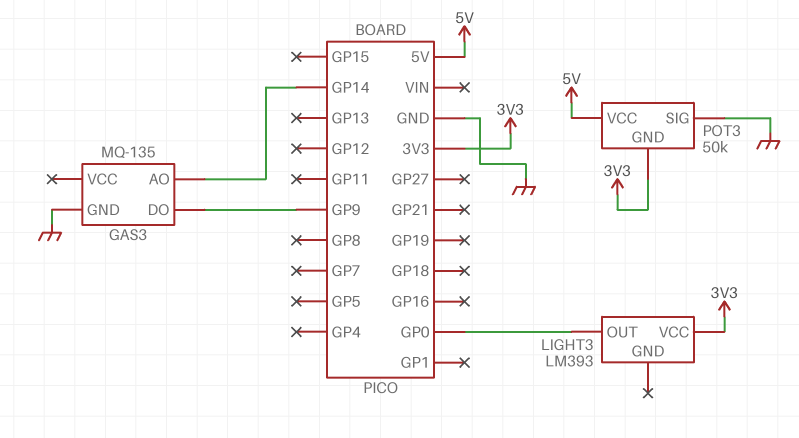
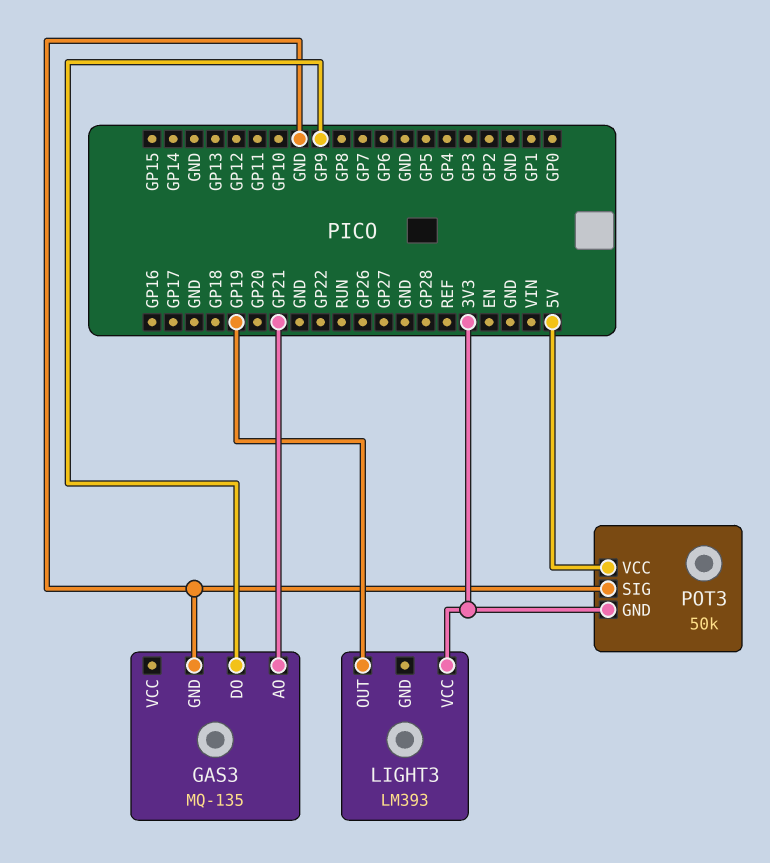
GAS3 pin AO: GP14 -> GP21
LIGHT3 pin OUT: GP0 -> GP19

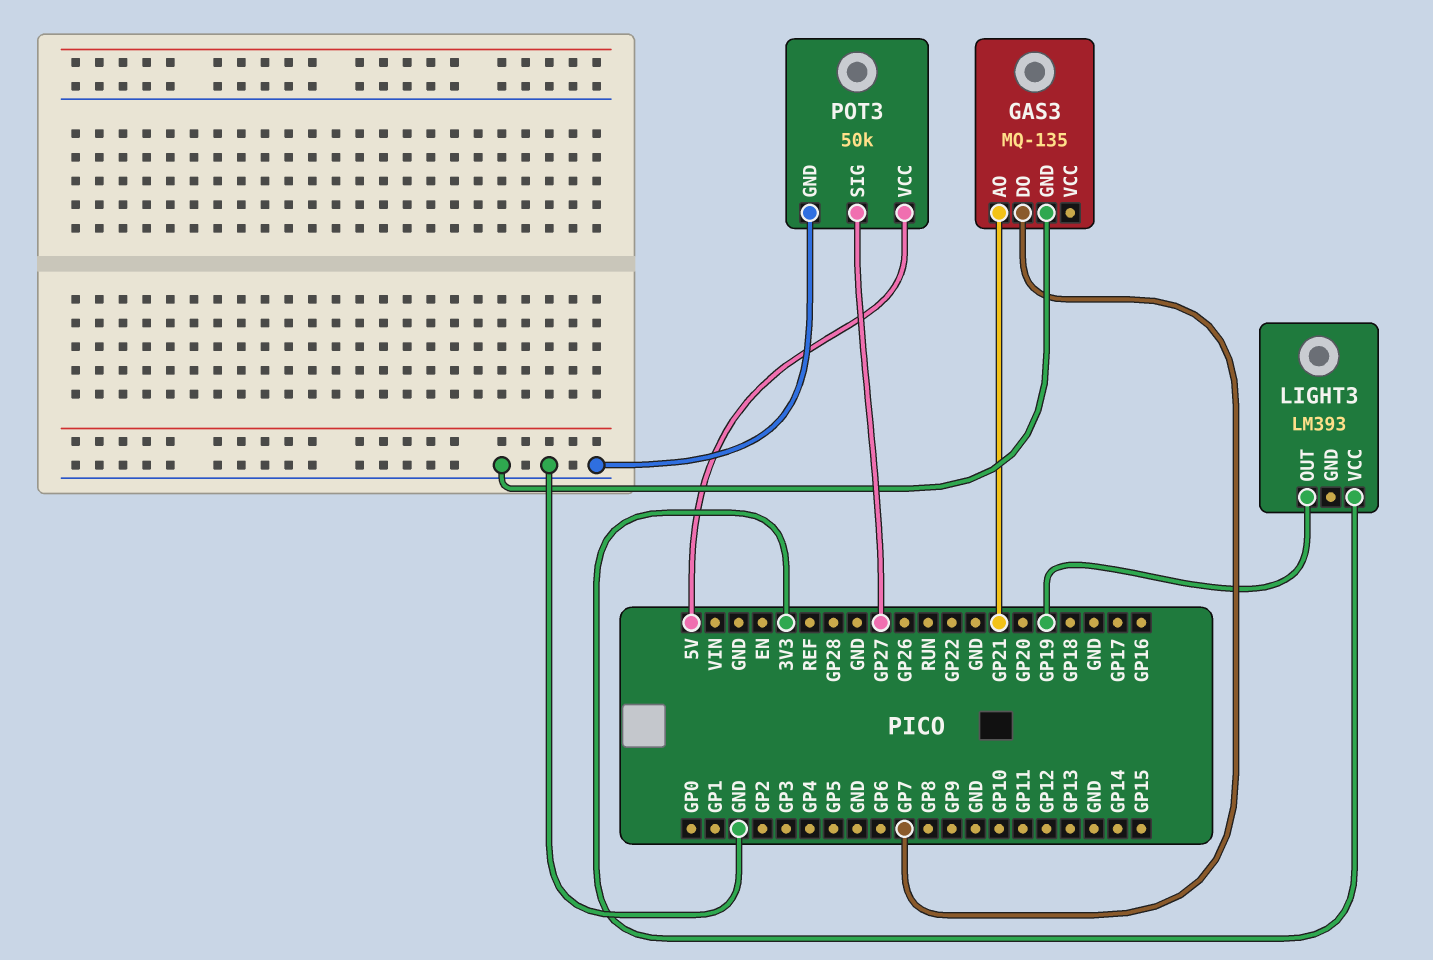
GAS3 pin DO: GP9 -> GP7
POT3 pin GND: 3V3 -> GND
POT3 pin SIG: GND -> GP27

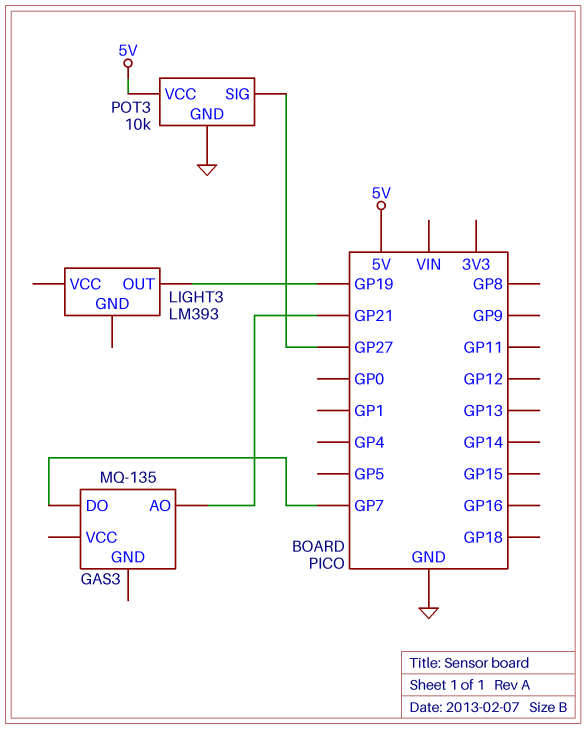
GAS3 pin GND: GND -> none
LIGHT3 pin VCC: 3V3 -> none
POT3: 50k -> 10k

